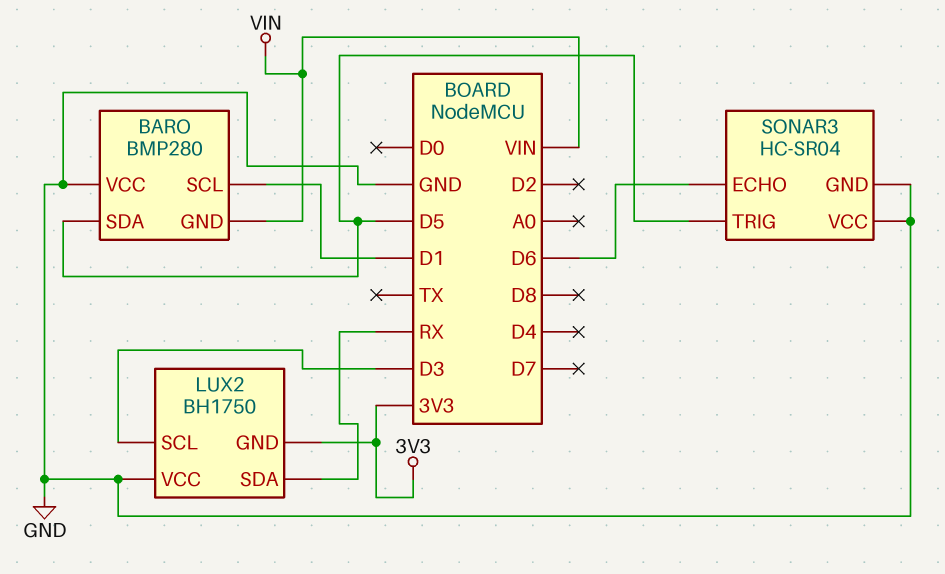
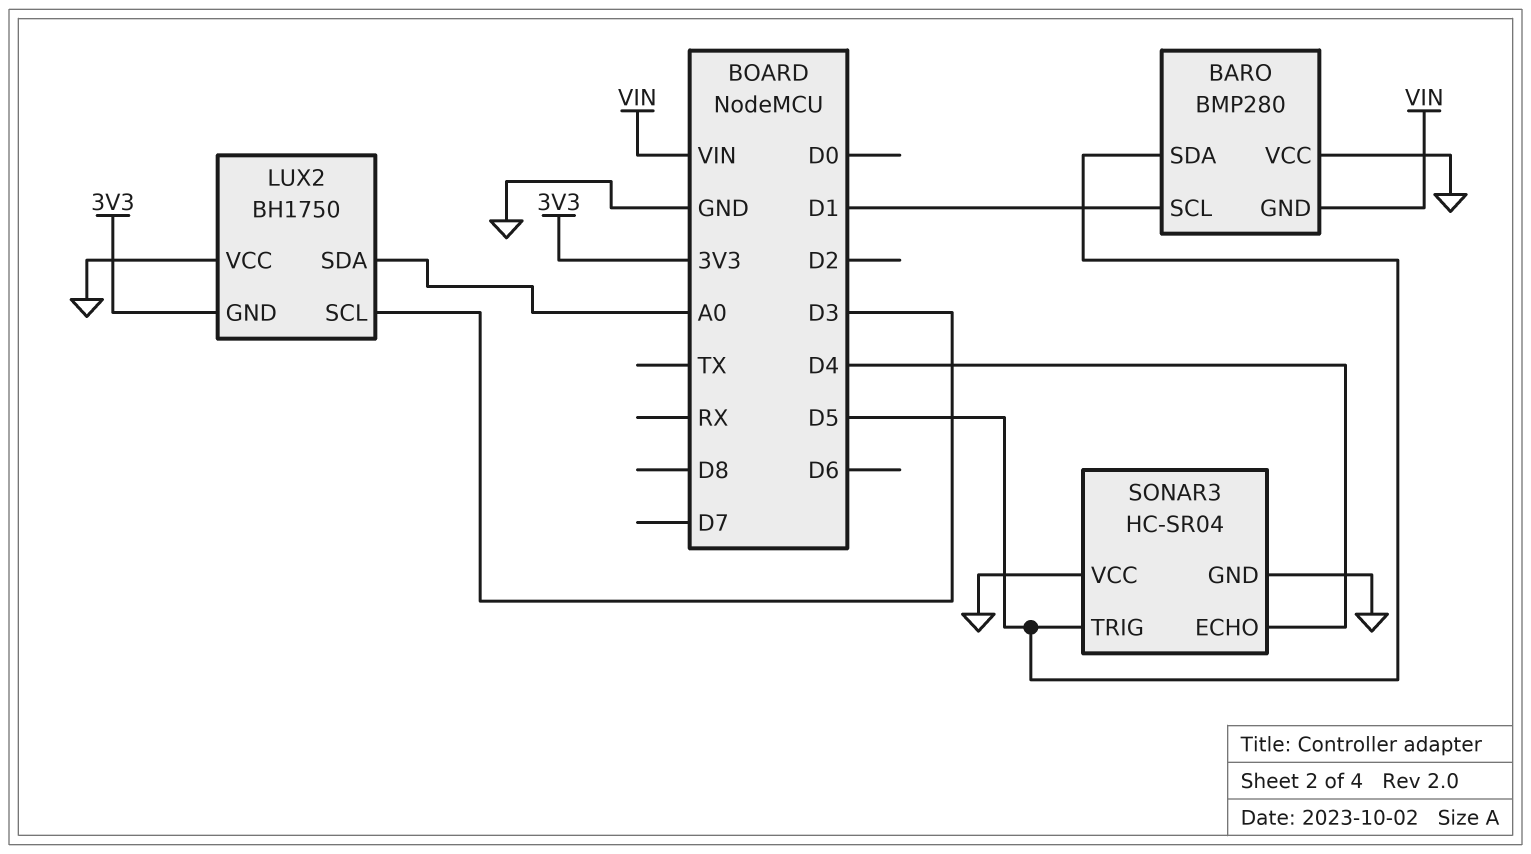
LUX2 pin SDA: RX -> A0
SONAR3 pin ECHO: D6 -> D4

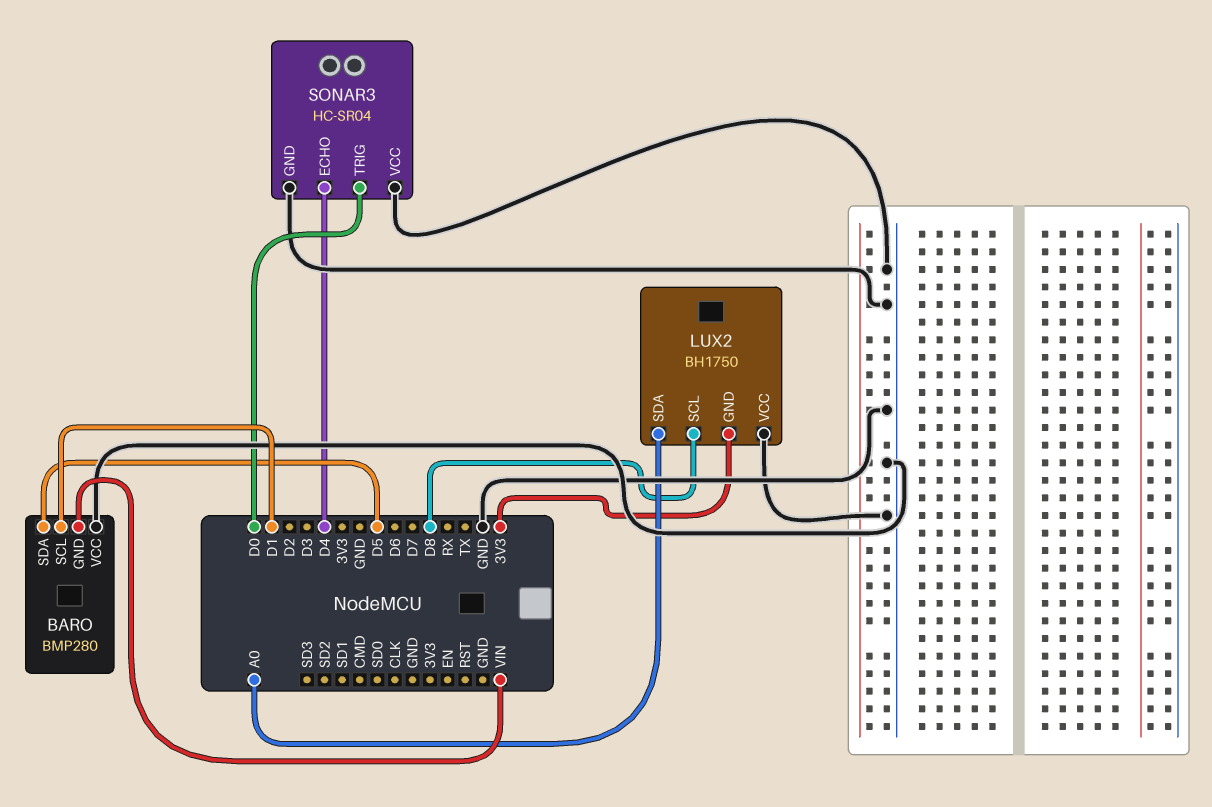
LUX2 pin SCL: D3 -> D8
SONAR3 pin TRIG: D5 -> D0

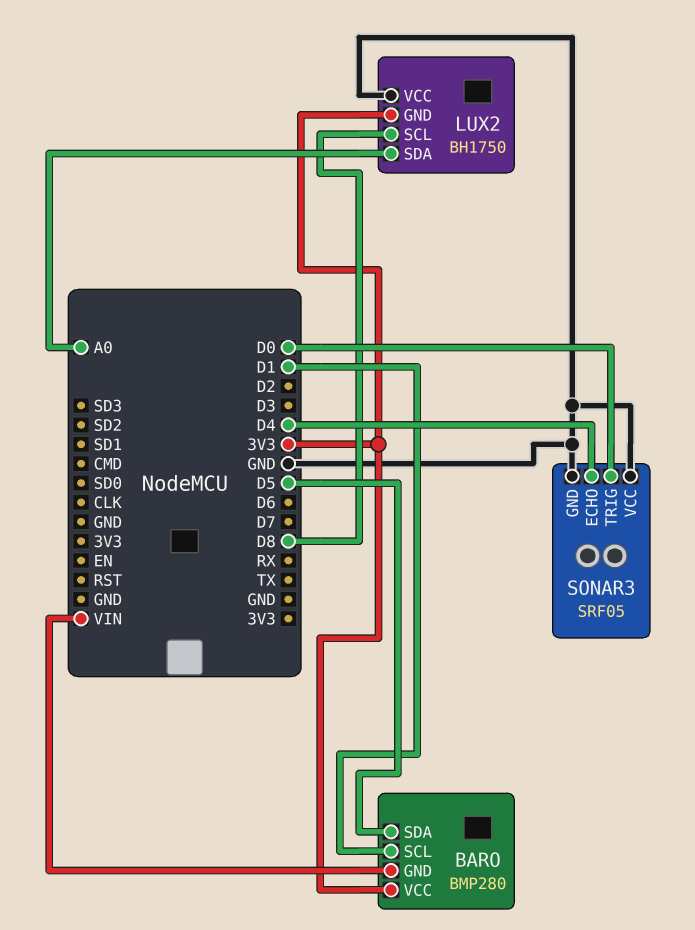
BARO pin VCC: GND -> 3V3
SONAR3: HC-SR04 -> SRF05

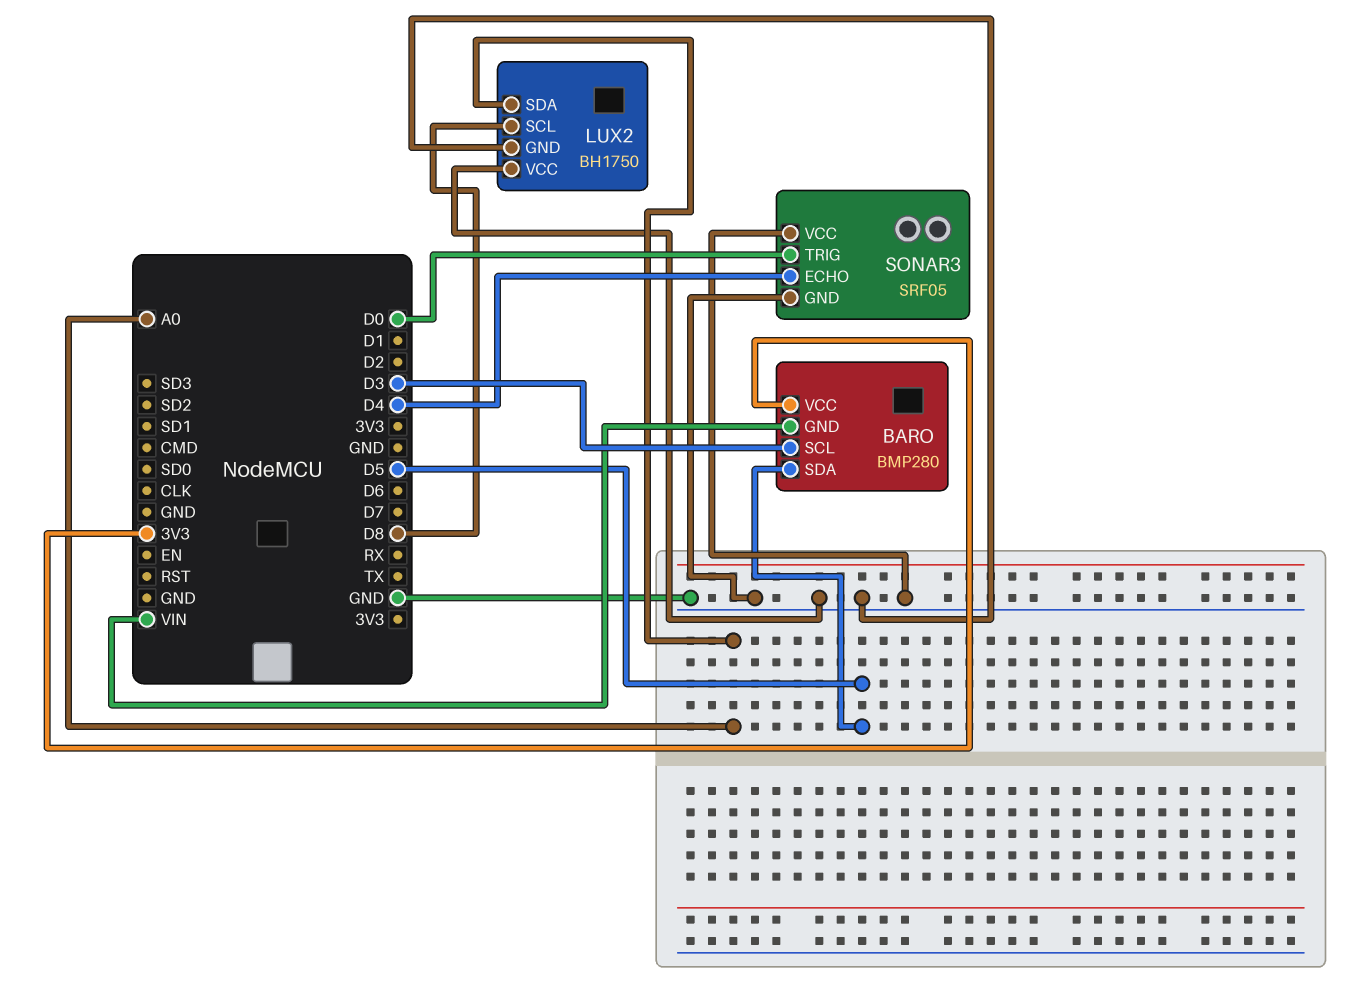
BARO pin SCL: D1 -> D3
LUX2 pin GND: 3V3 -> GND

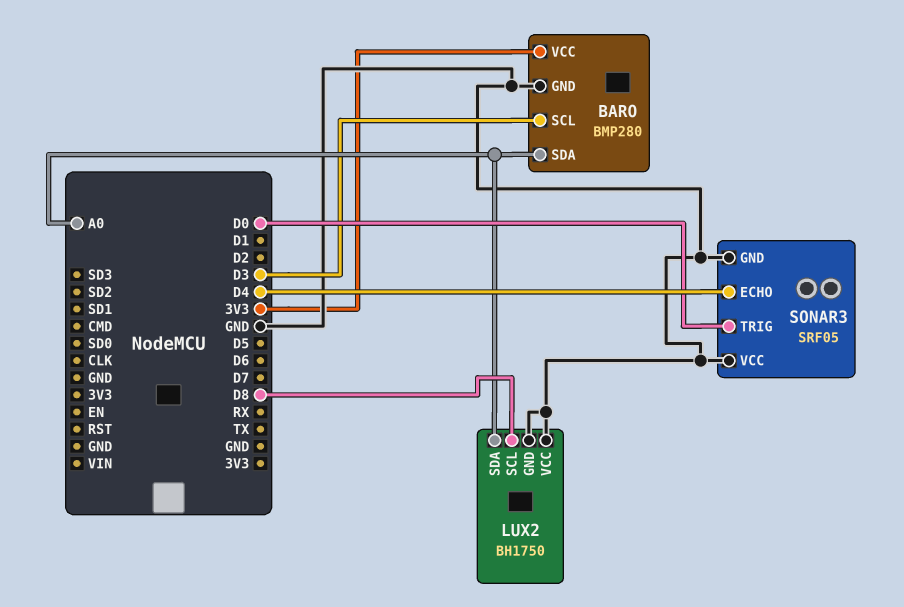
BARO pin GND: VIN -> GND
BARO pin SDA: D5 -> A0

